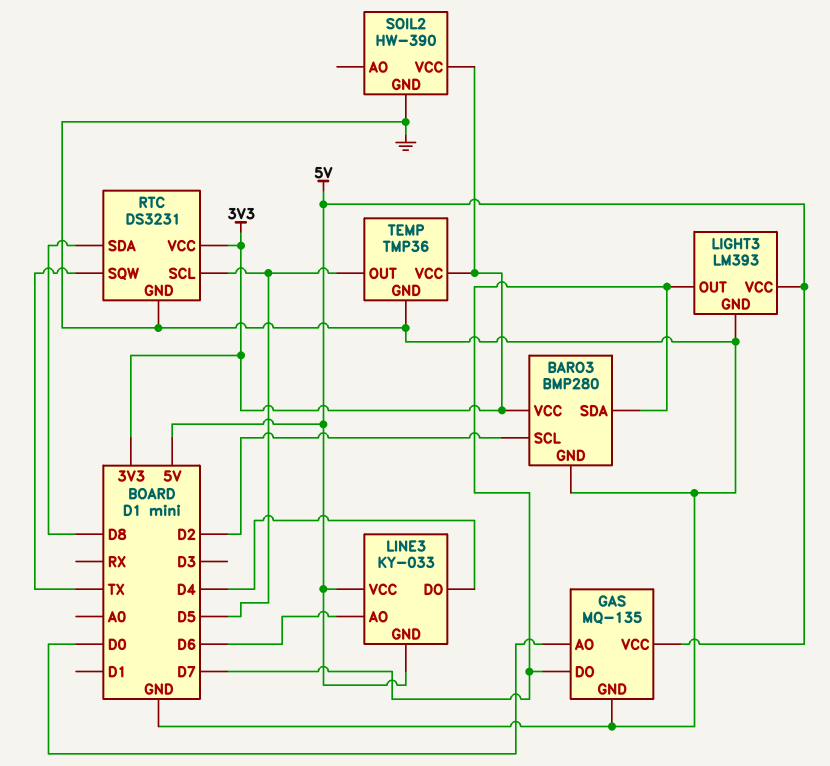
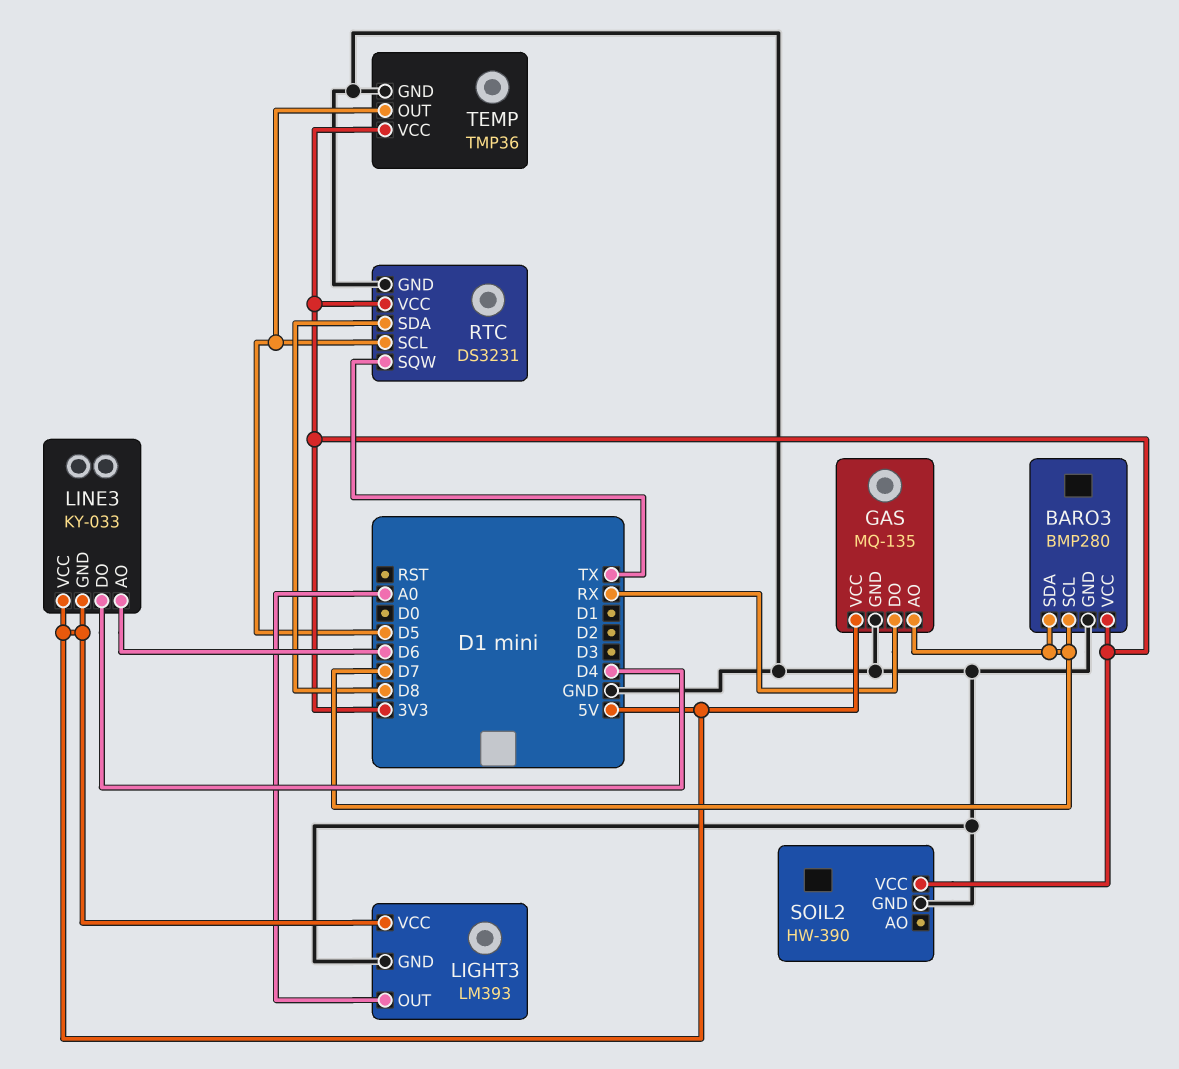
BARO3 pin SCL: D2 -> D7
GAS pin AO: D0 -> D7
GAS pin DO: D7 -> RX
LIGHT3 pin OUT: D7 -> A0

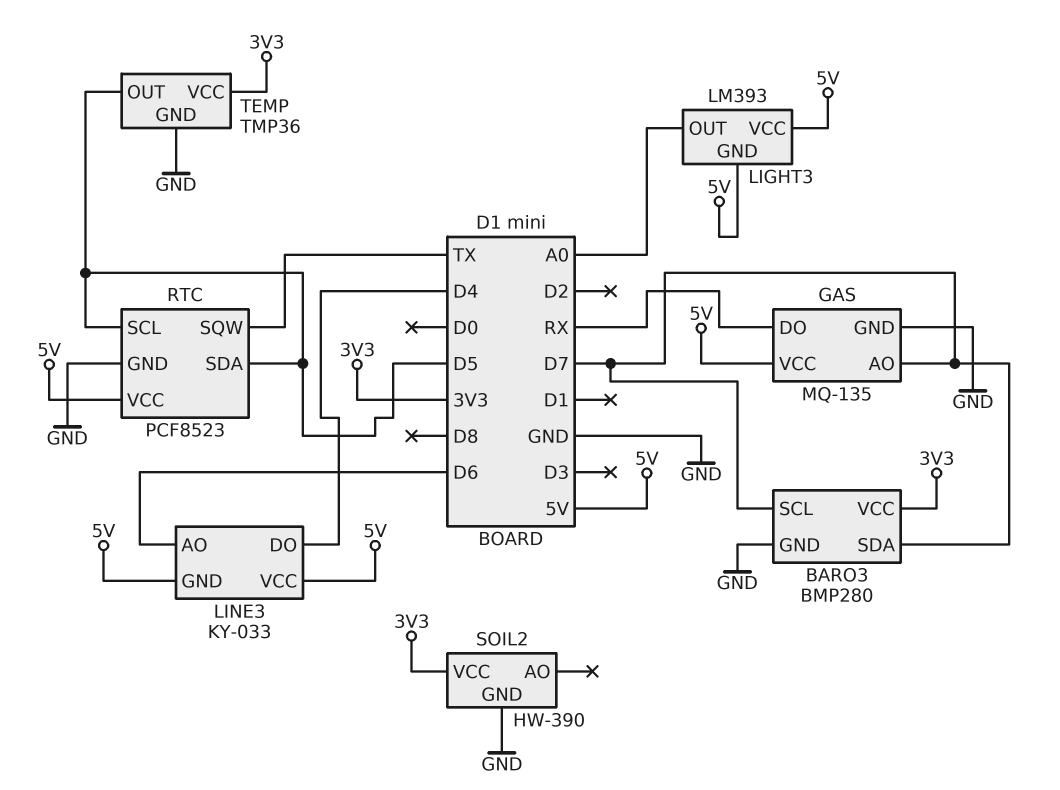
LIGHT3 pin GND: GND -> 5V
RTC: DS3231 -> PCF8523
RTC pin SDA: D8 -> D5
RTC pin VCC: 3V3 -> 5V

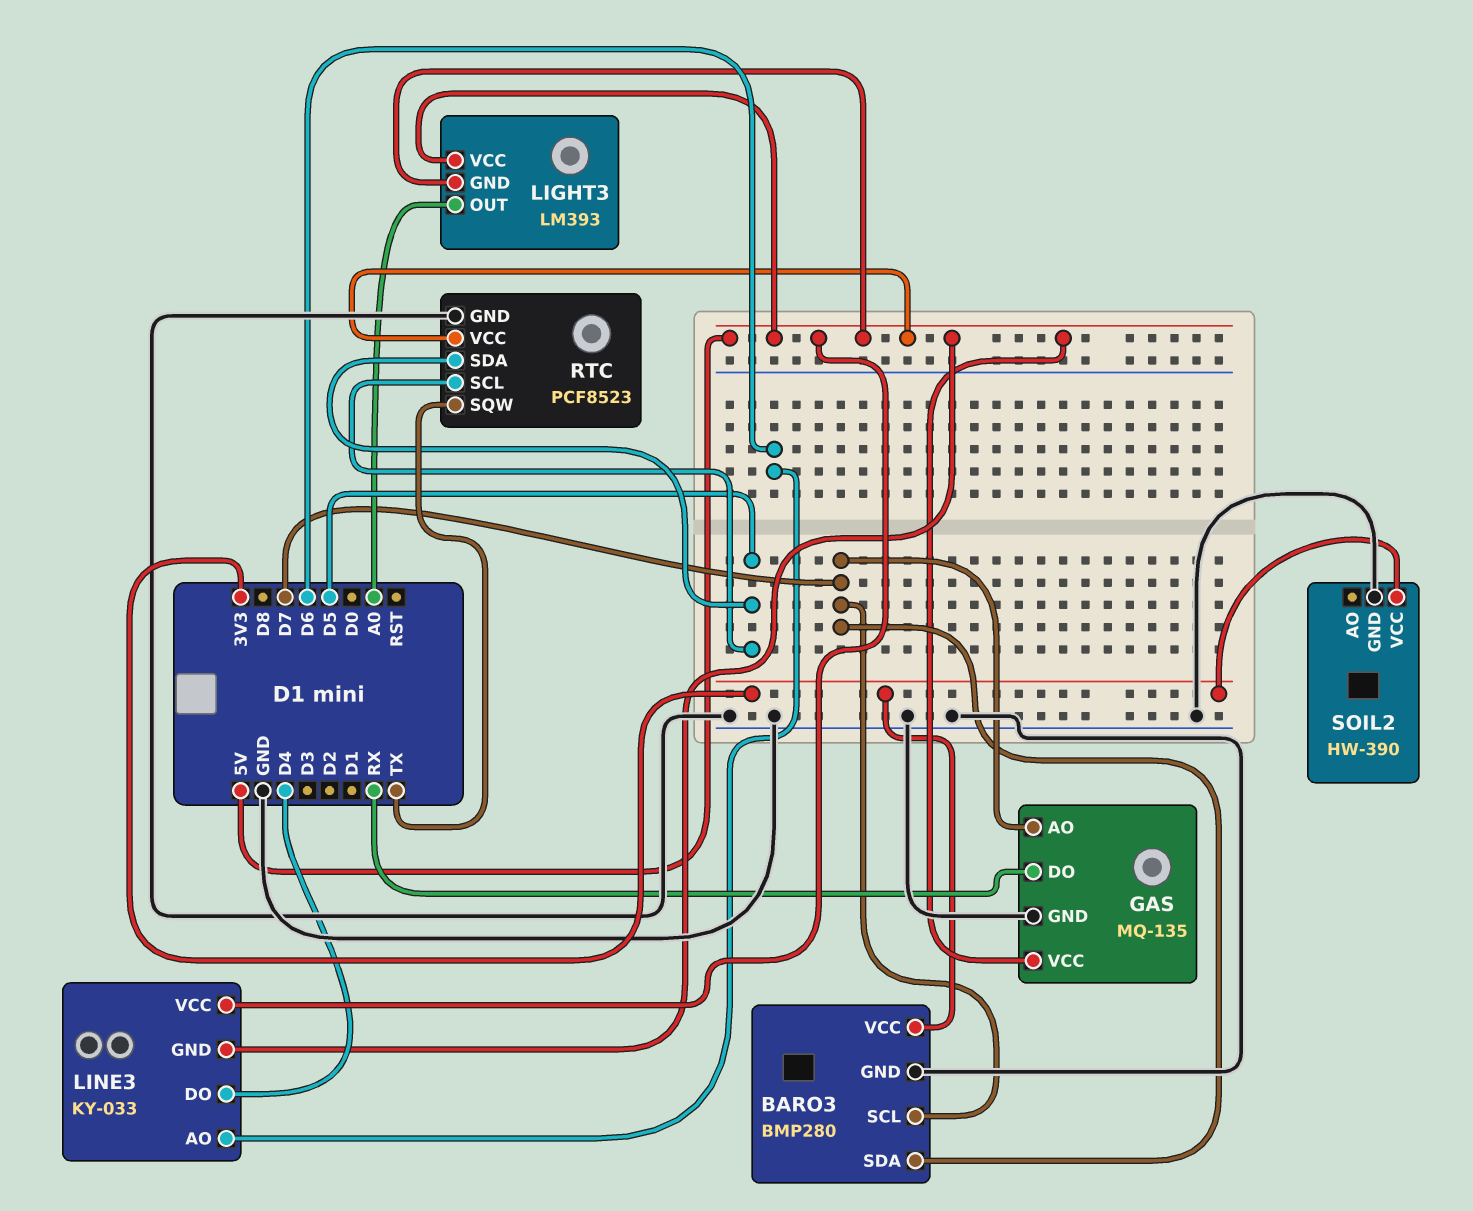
TEMP: TMP36 -> none
TEMP pin GND: GND -> none
TEMP pin OUT: D5 -> none
TEMP pin VCC: 3V3 -> none

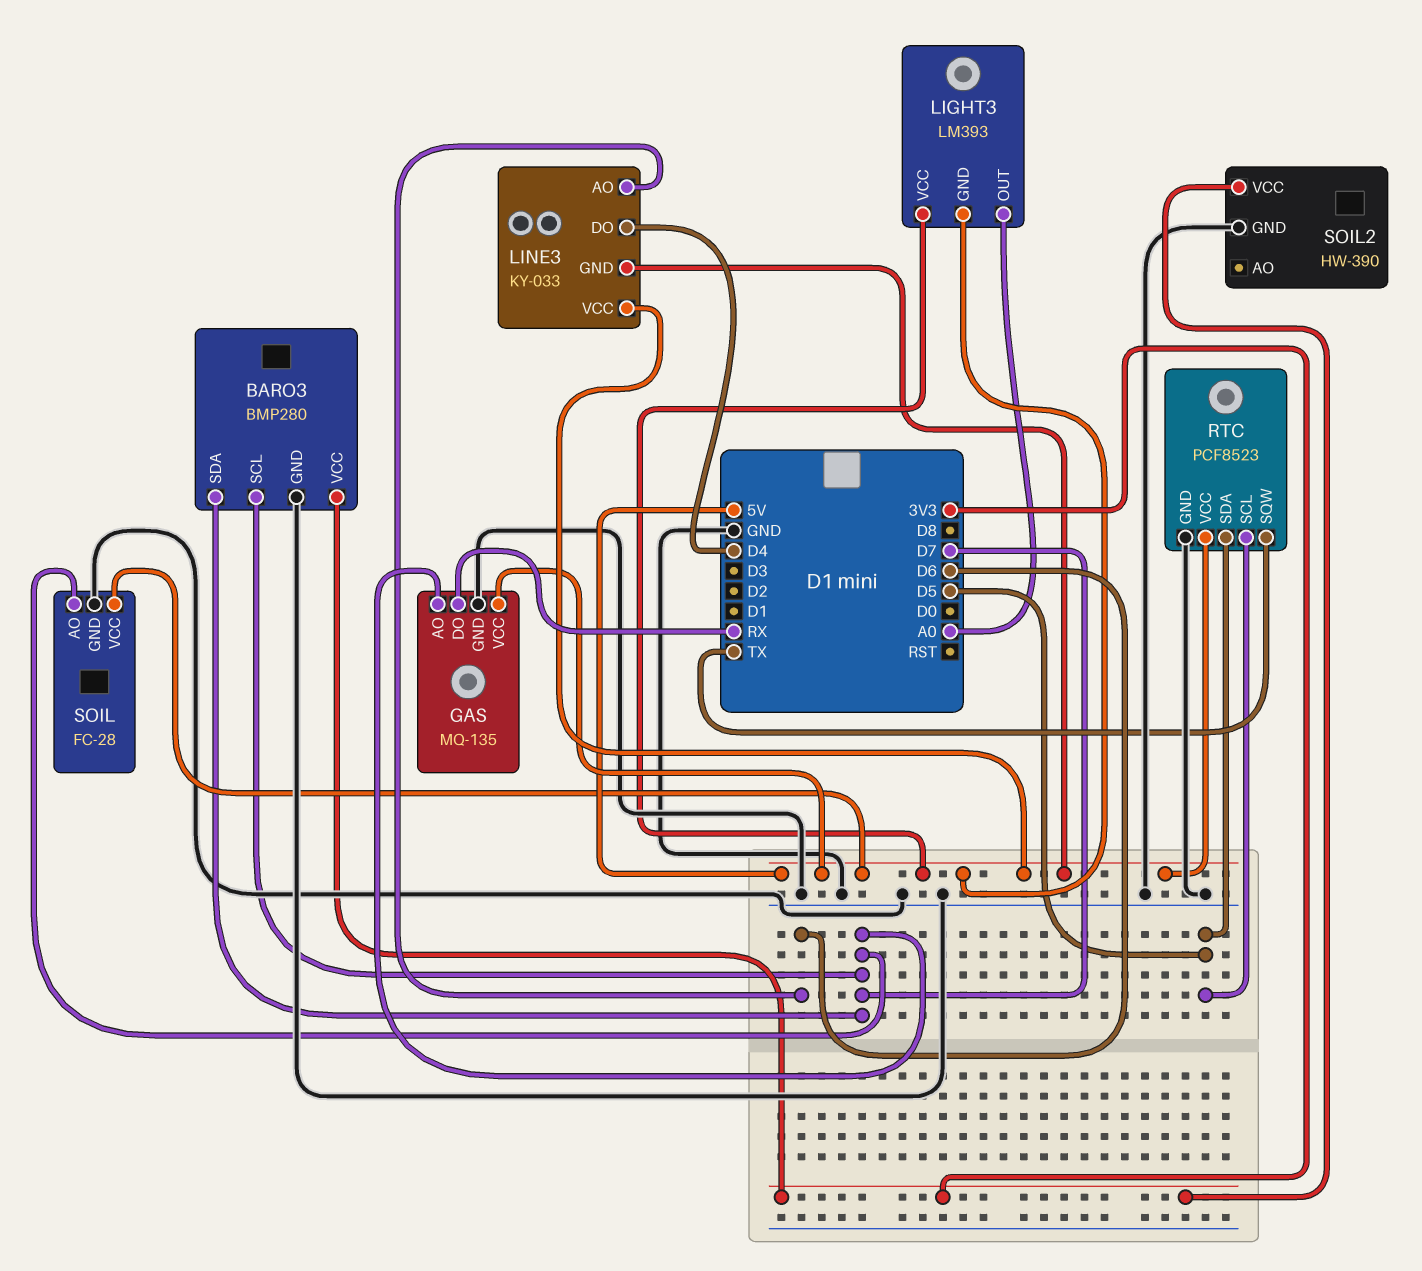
SOIL: none -> FC-28
SOIL pin AO: none -> D7
SOIL pin GND: none -> GND
SOIL pin VCC: none -> 5V

